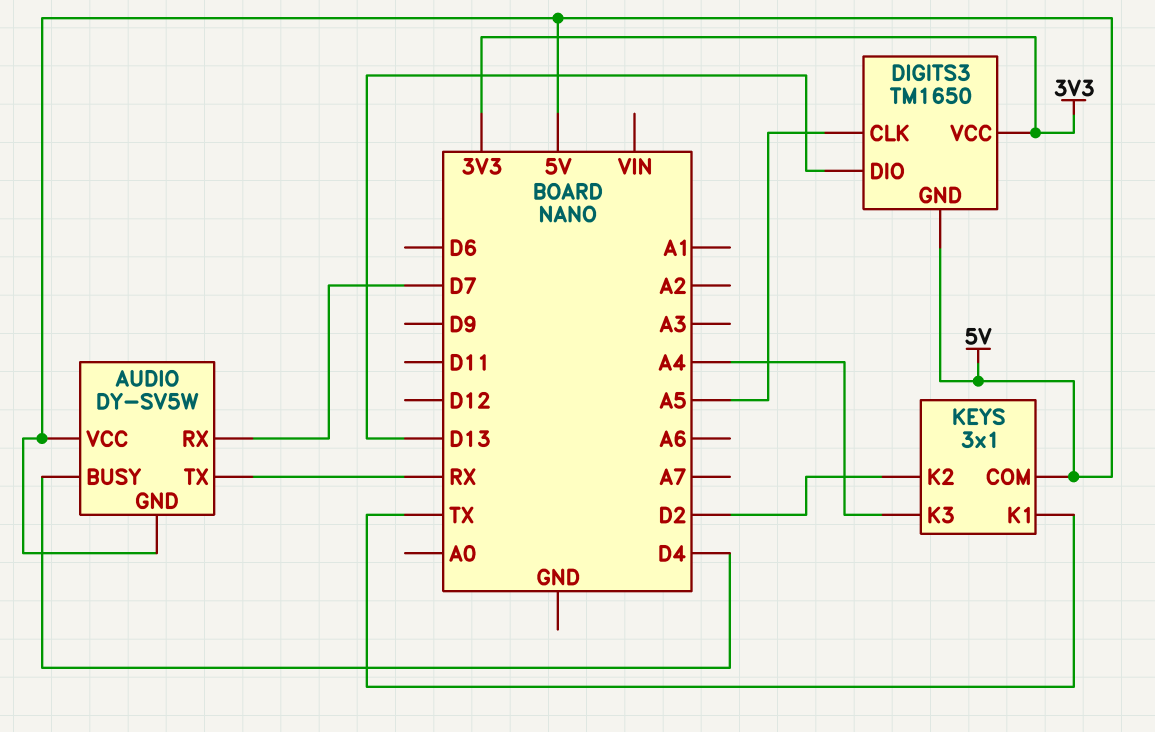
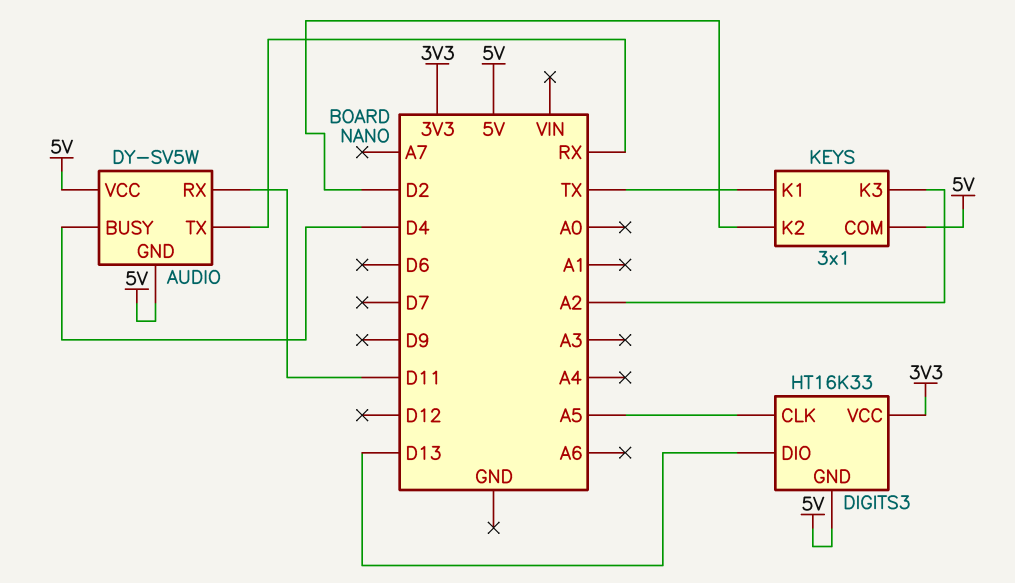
AUDIO pin RX: D7 -> D11
DIGITS3: TM1650 -> HT16K33
KEYS pin K3: A4 -> A2

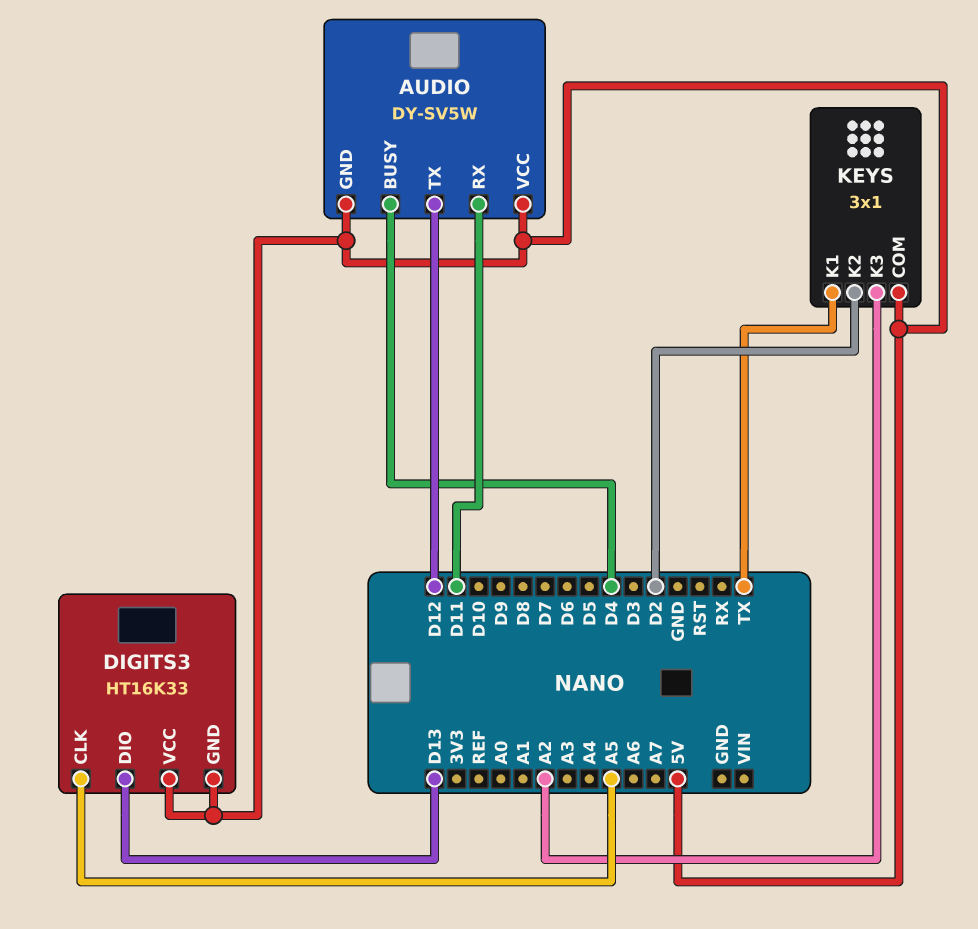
AUDIO pin TX: RX -> D12
DIGITS3 pin VCC: 3V3 -> 5V

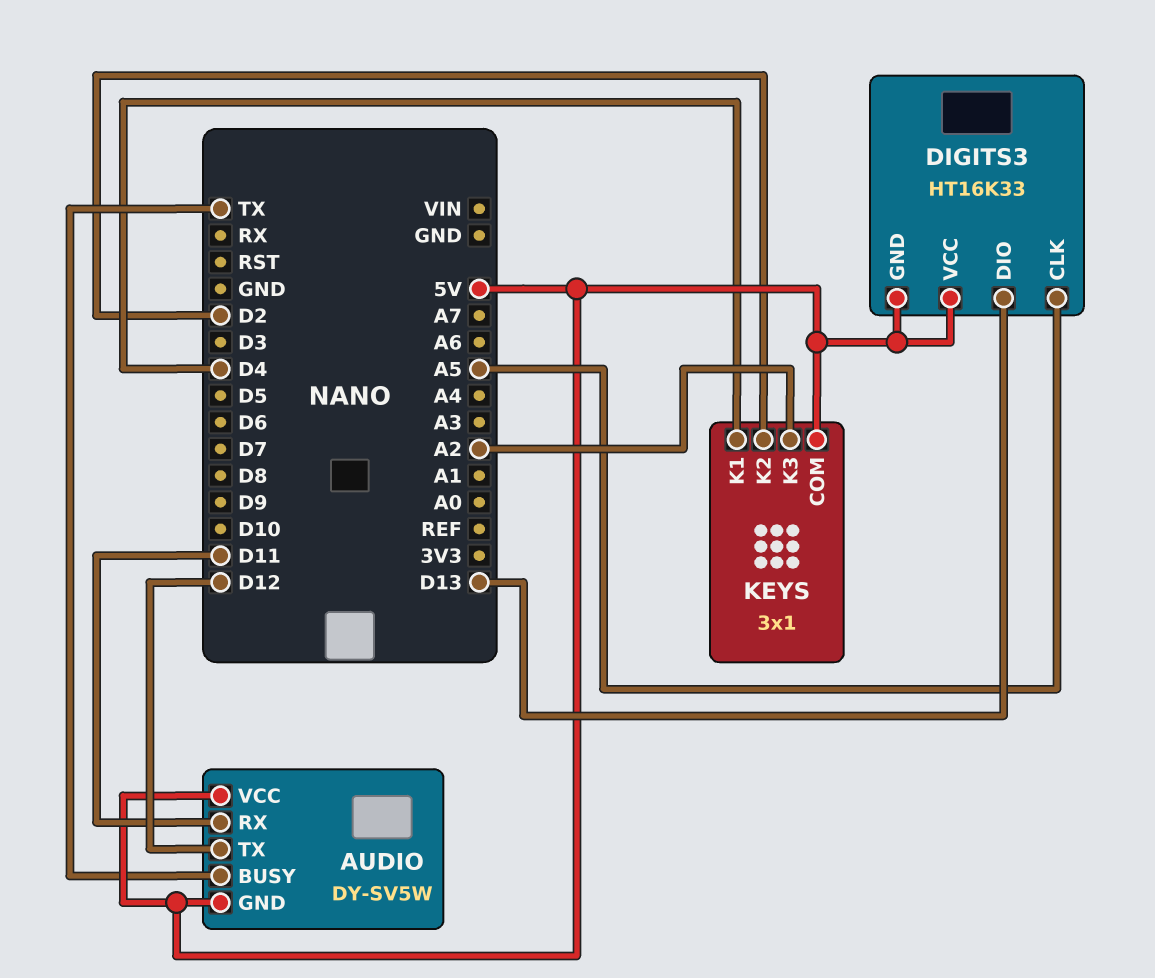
AUDIO pin BUSY: D4 -> TX
KEYS pin K1: TX -> D4

